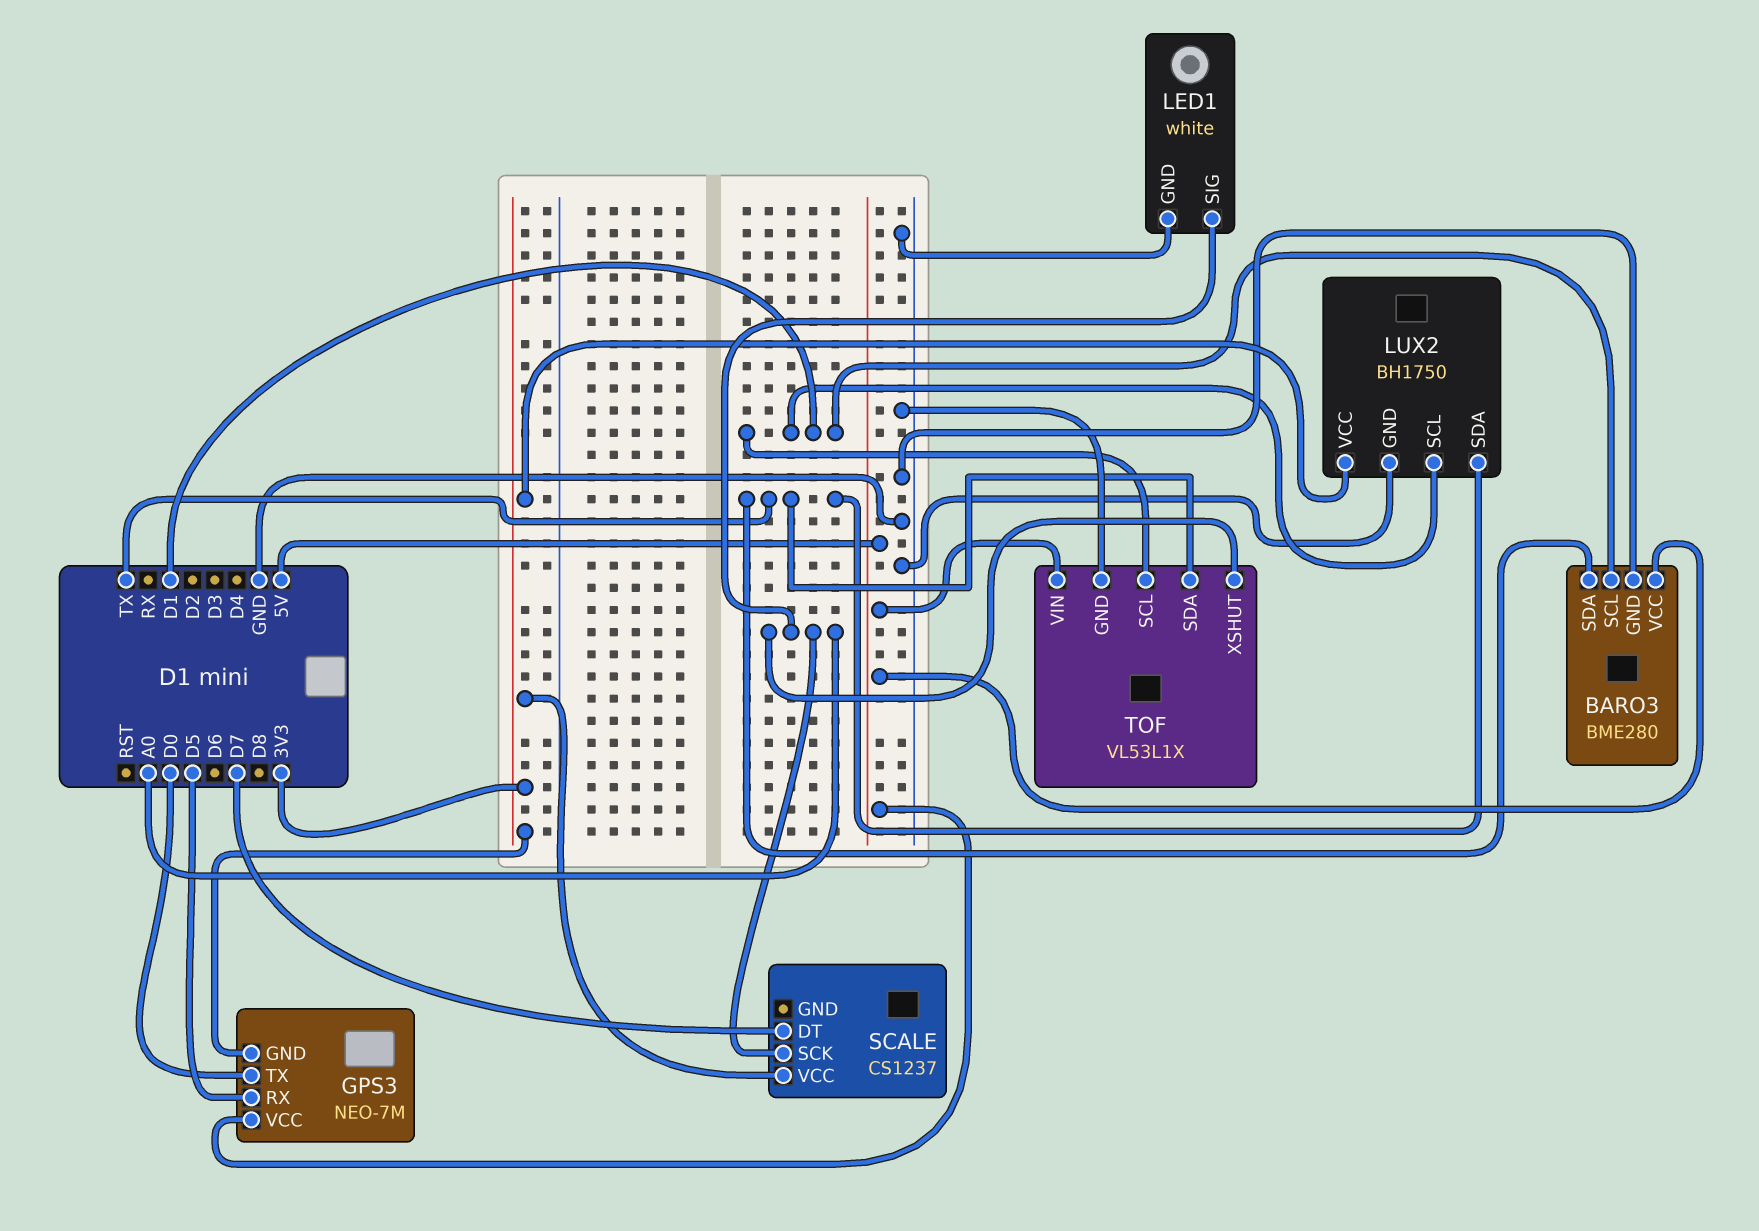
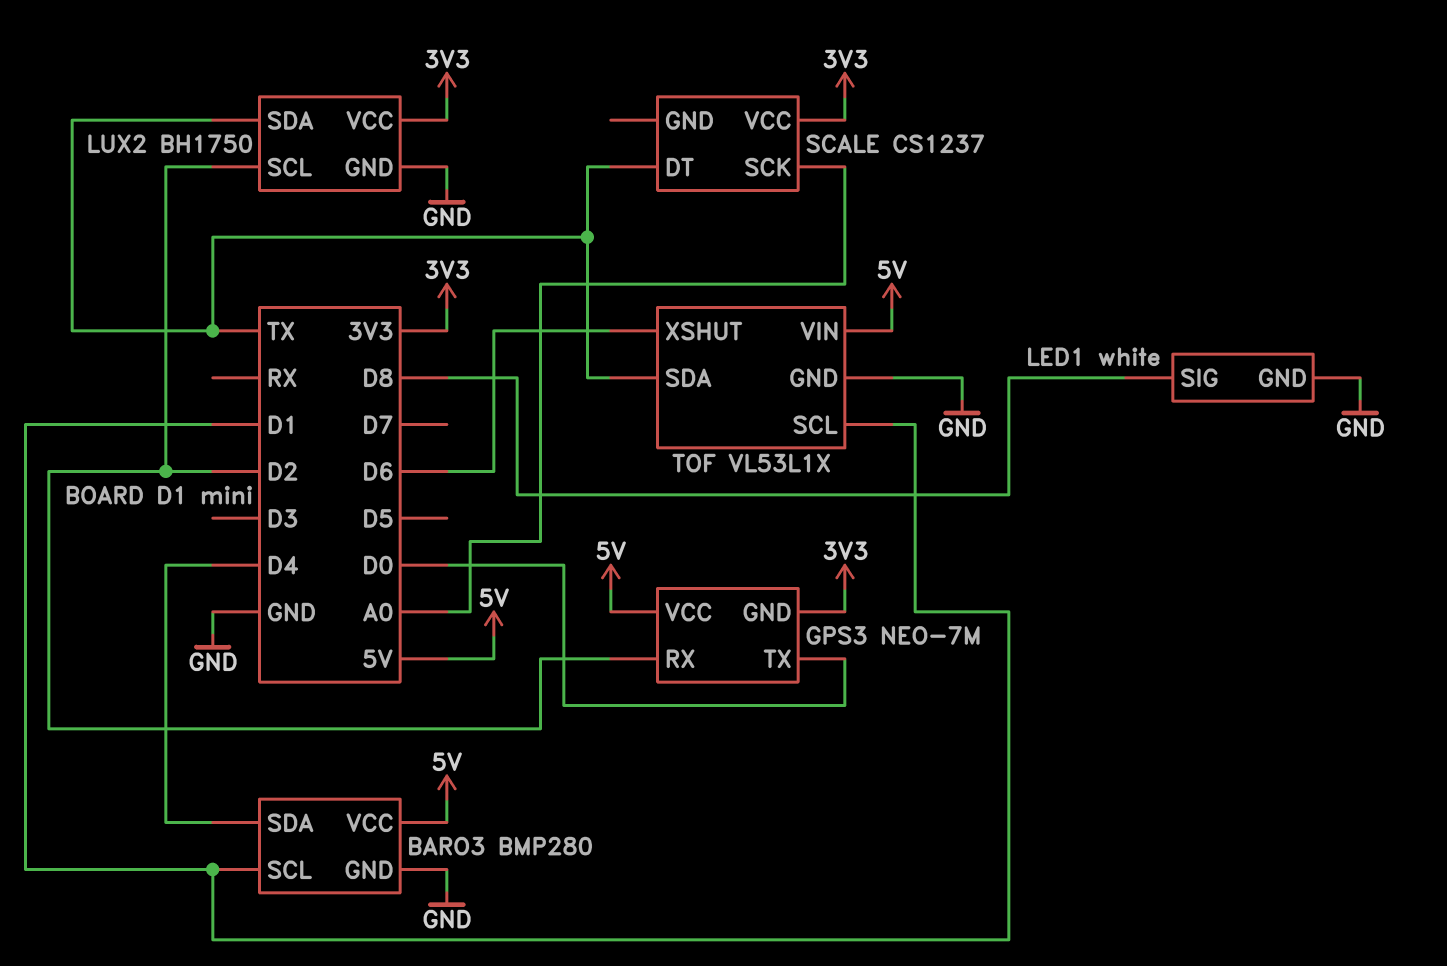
BARO3: BME280 -> BMP280
BARO3 pin SDA: TX -> D4
GPS3 pin RX: D5 -> D2
LED1 pin SIG: A0 -> D8
LUX2 pin SCL: D1 -> D2
SCALE pin DT: D7 -> TX
TOF pin XSHUT: A0 -> D6

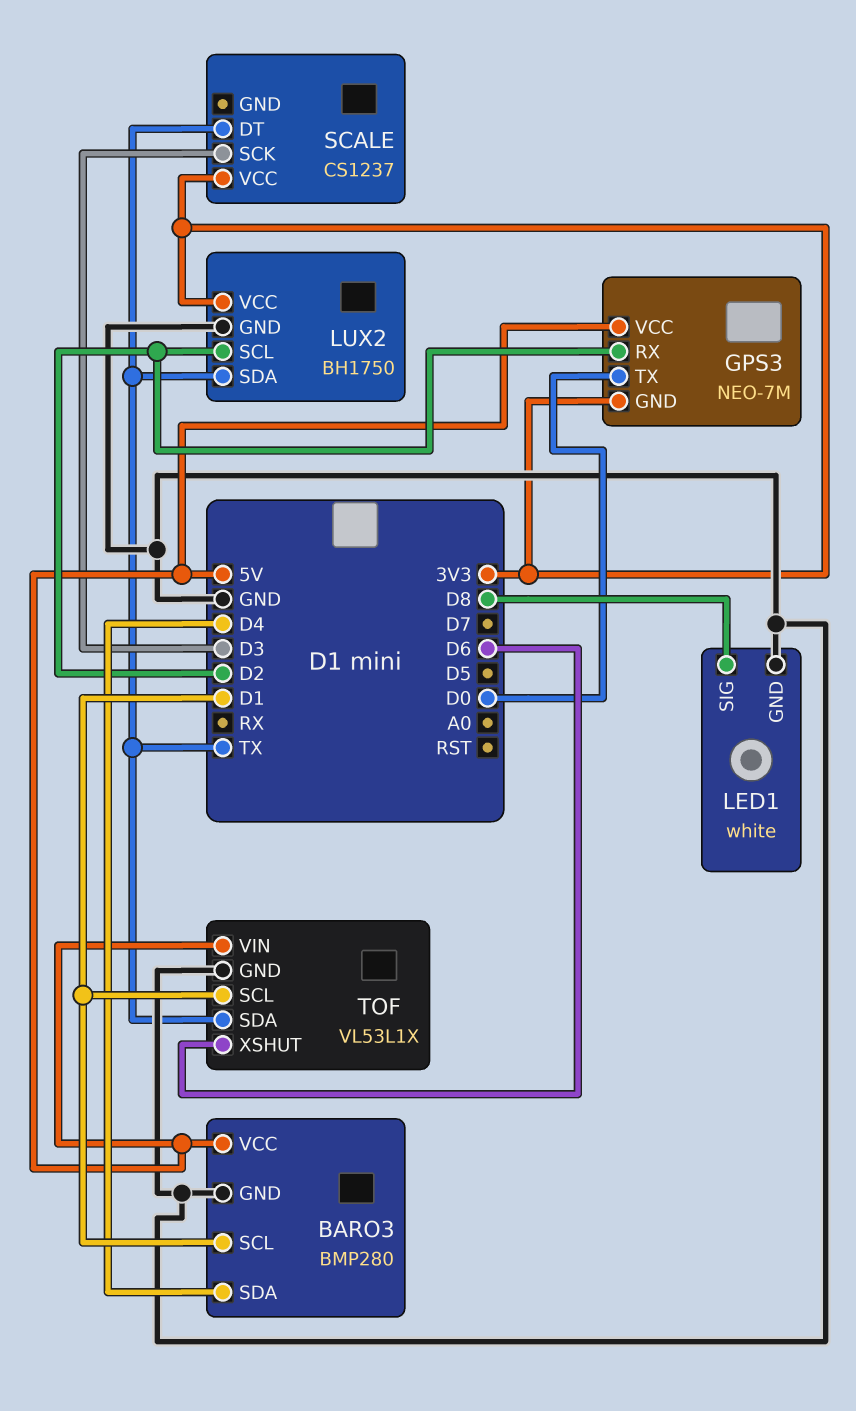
SCALE pin SCK: A0 -> D3

